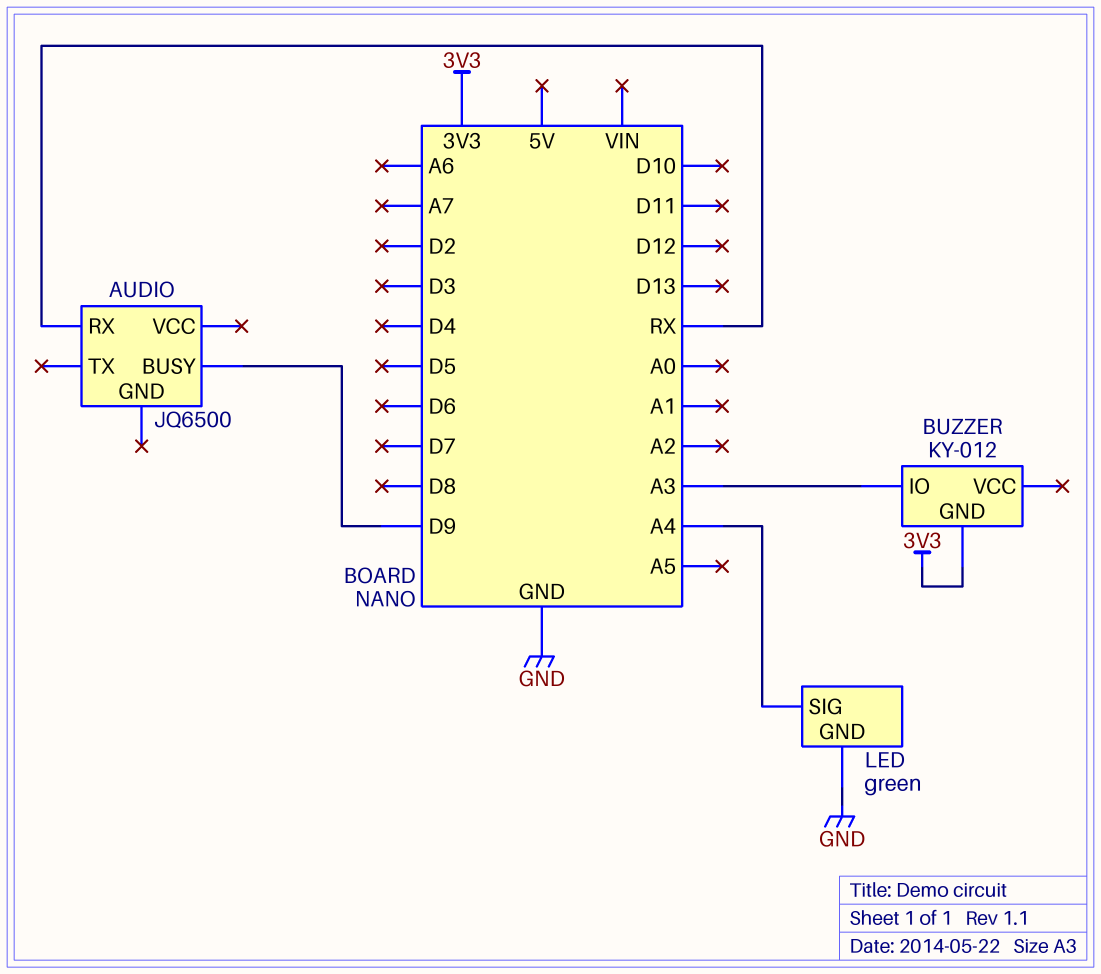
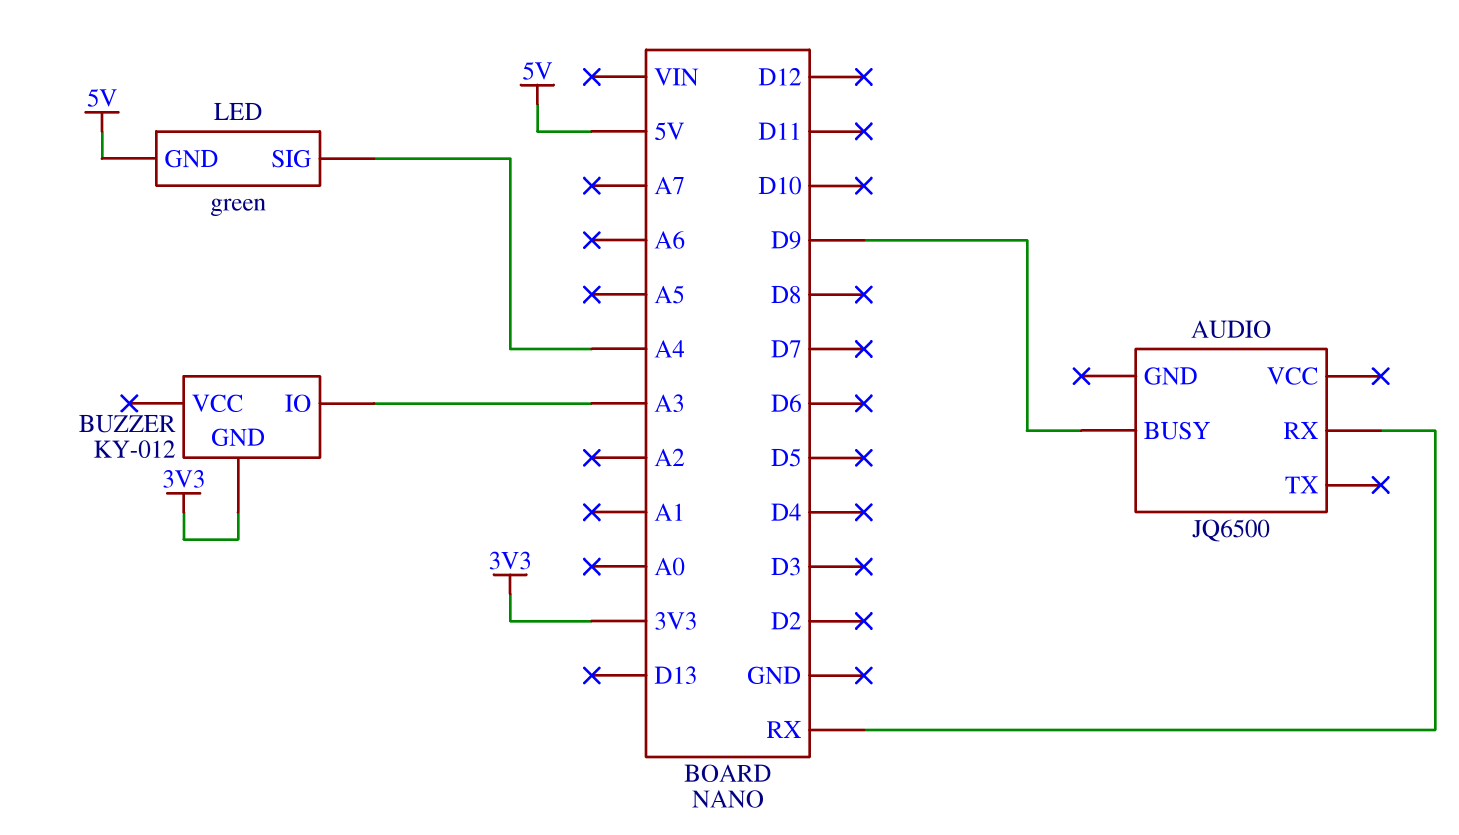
LED pin GND: GND -> 5V

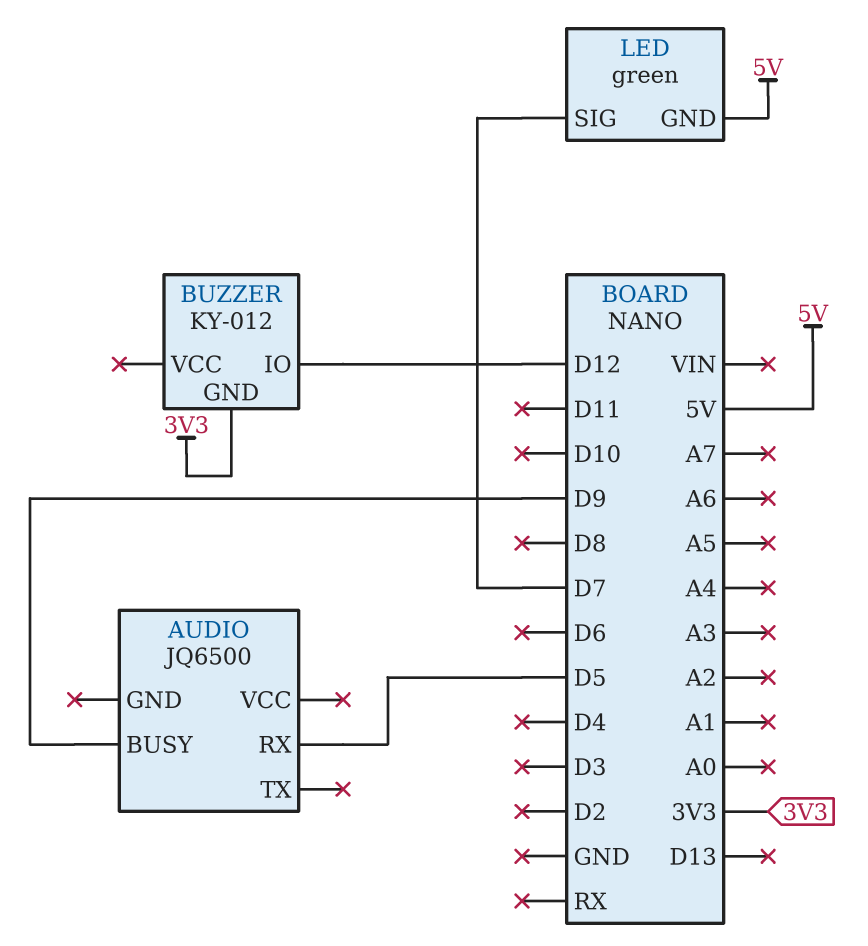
AUDIO pin RX: RX -> D5
BUZZER pin IO: A3 -> D12
LED pin SIG: A4 -> D7

